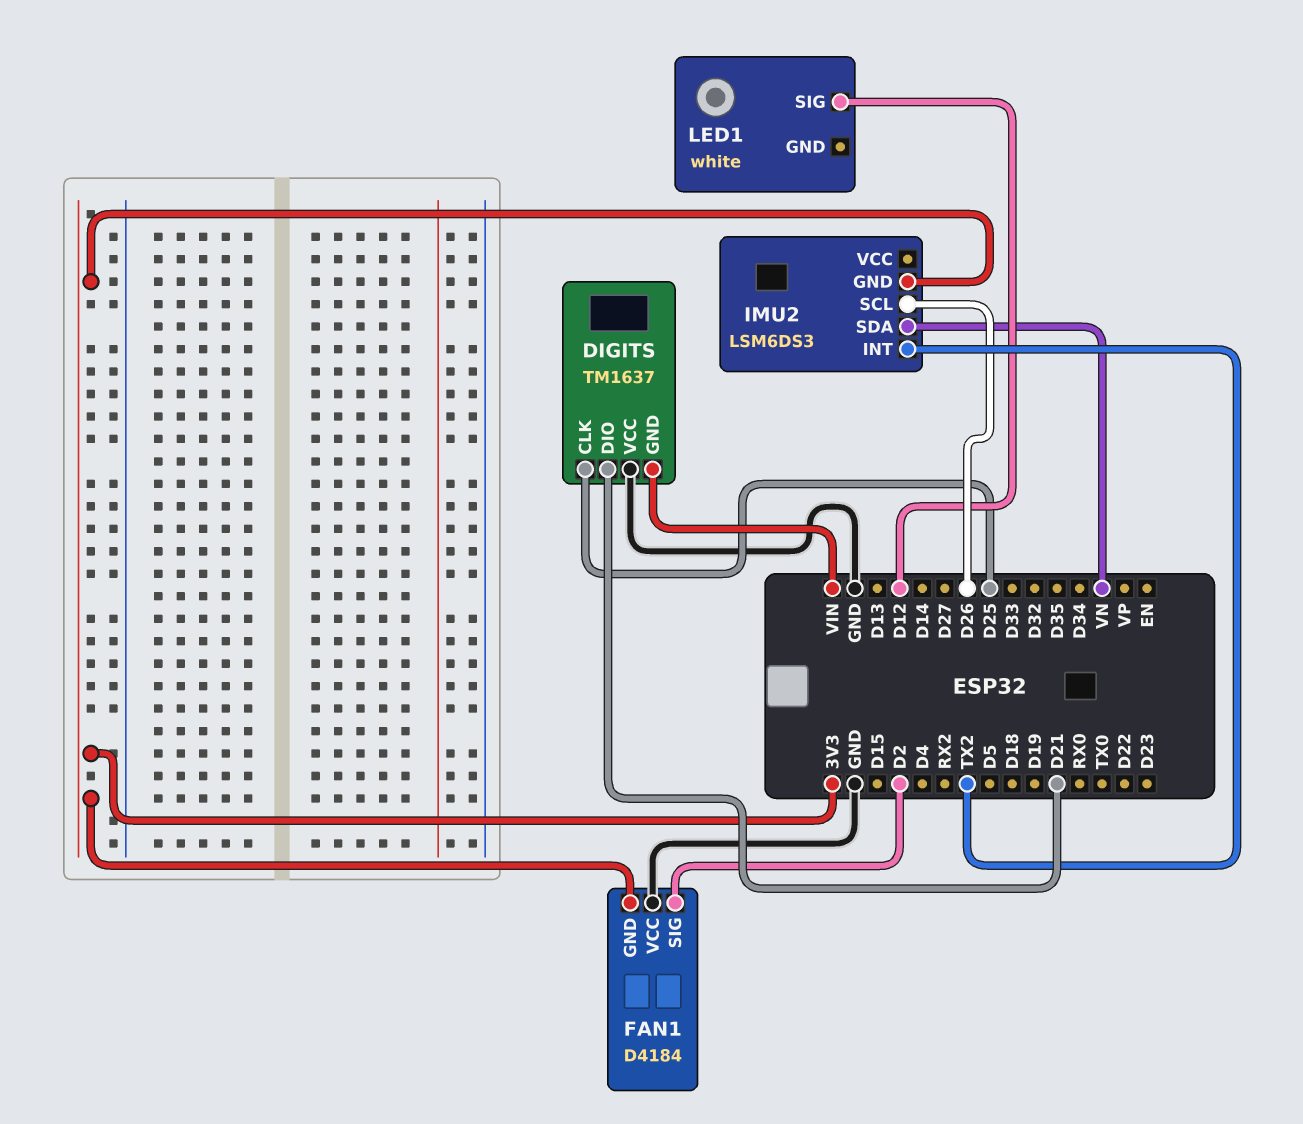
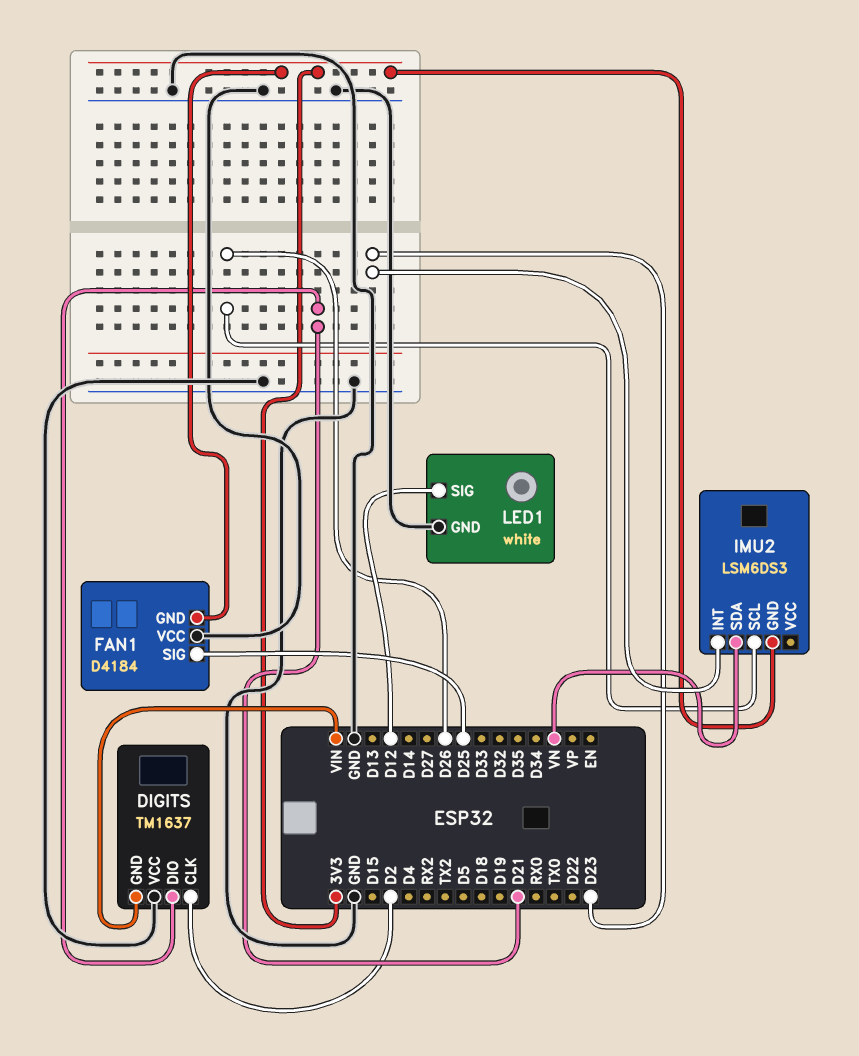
DIGITS pin CLK: D25 -> D2
FAN1 pin SIG: D2 -> D25
IMU2 pin INT: TX2 -> D23
LED1 pin GND: none -> GND

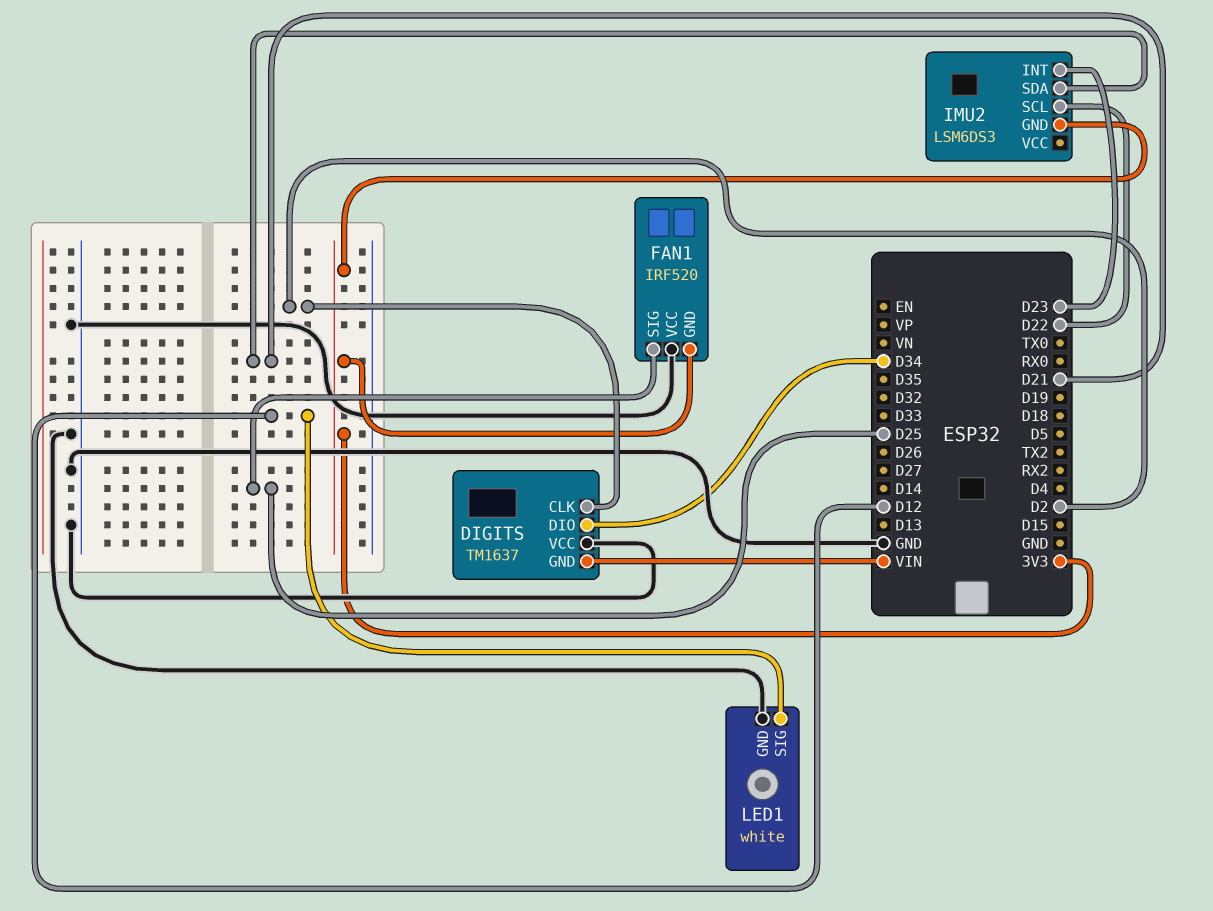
DIGITS pin DIO: D21 -> D34
FAN1: D4184 -> IRF520
IMU2 pin SCL: D26 -> D22
IMU2 pin SDA: VN -> D21

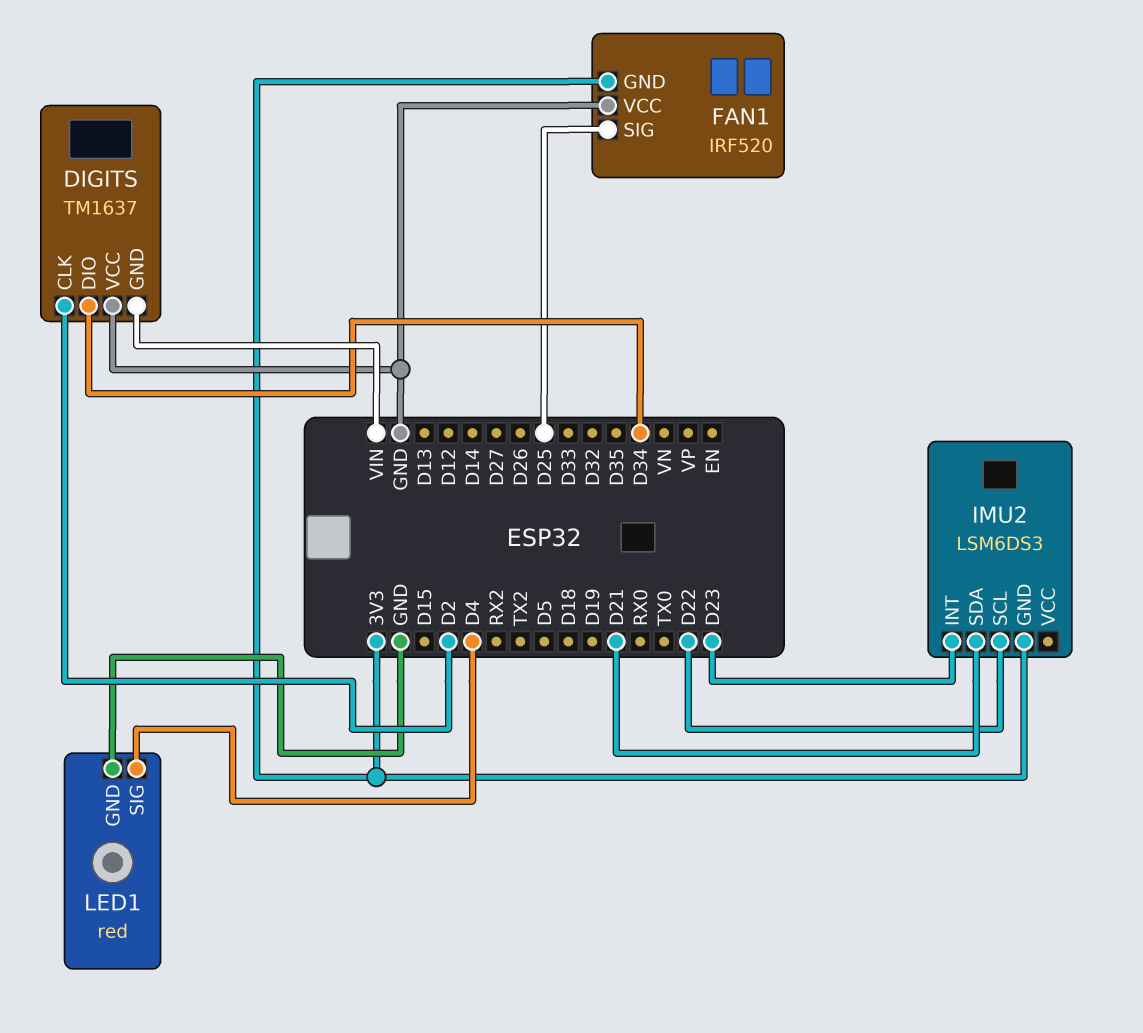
LED1: white -> red
LED1 pin SIG: D12 -> D4

